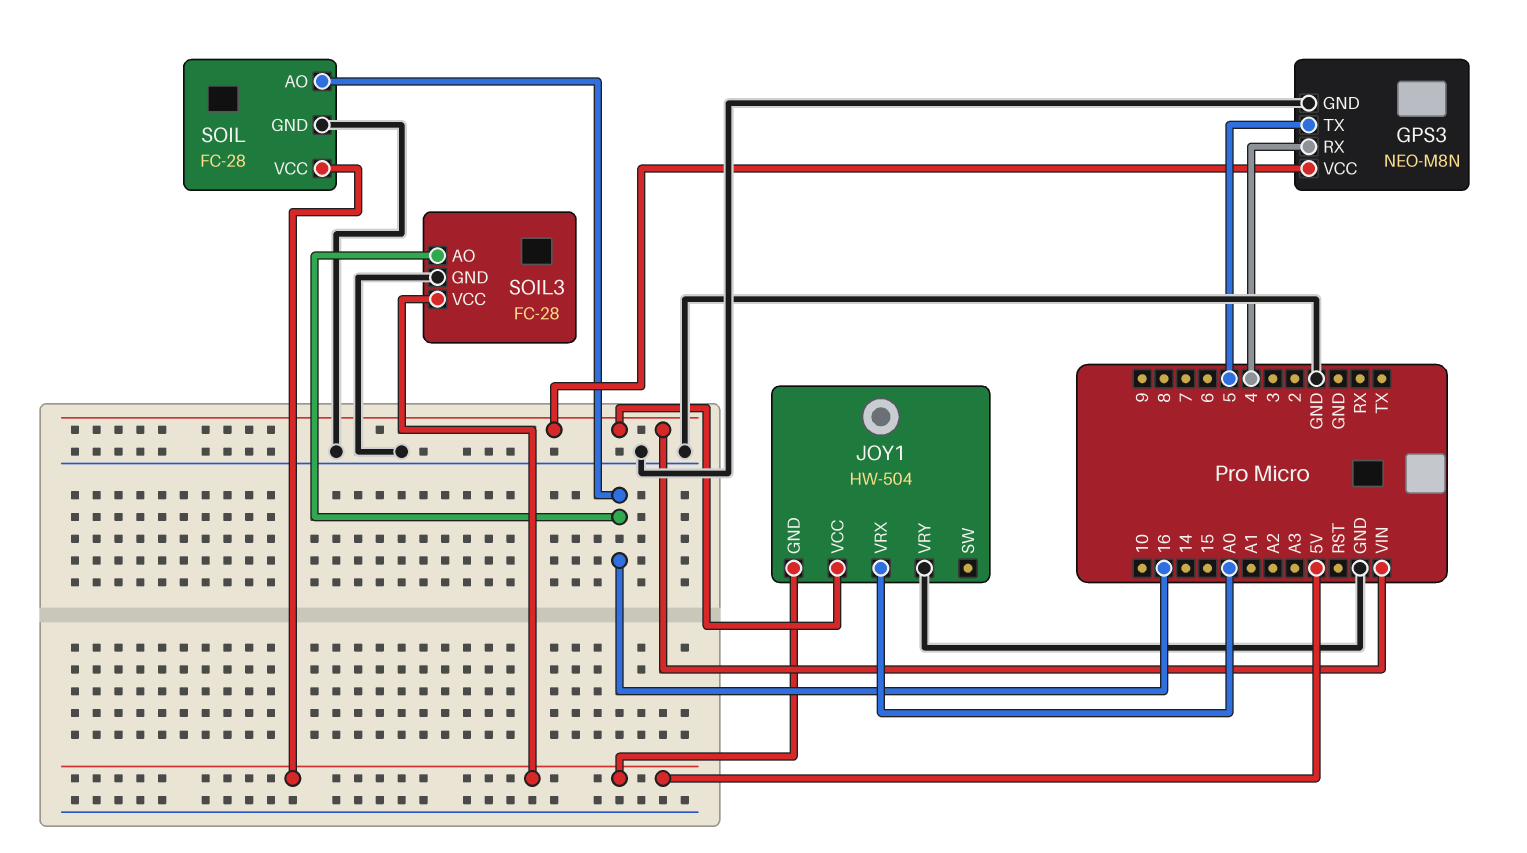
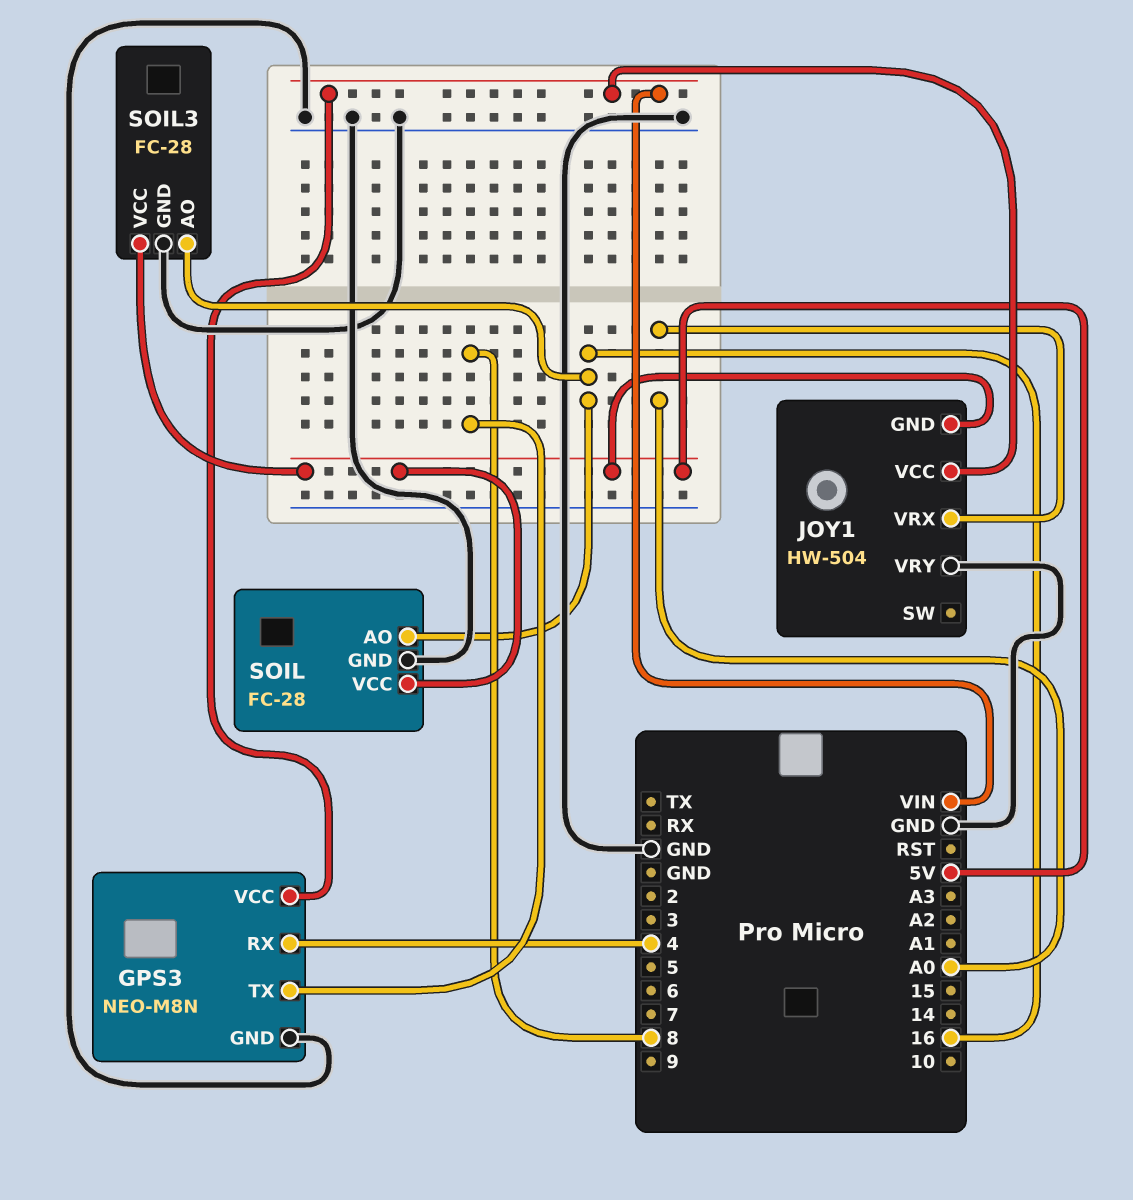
GPS3 pin TX: 5 -> 8

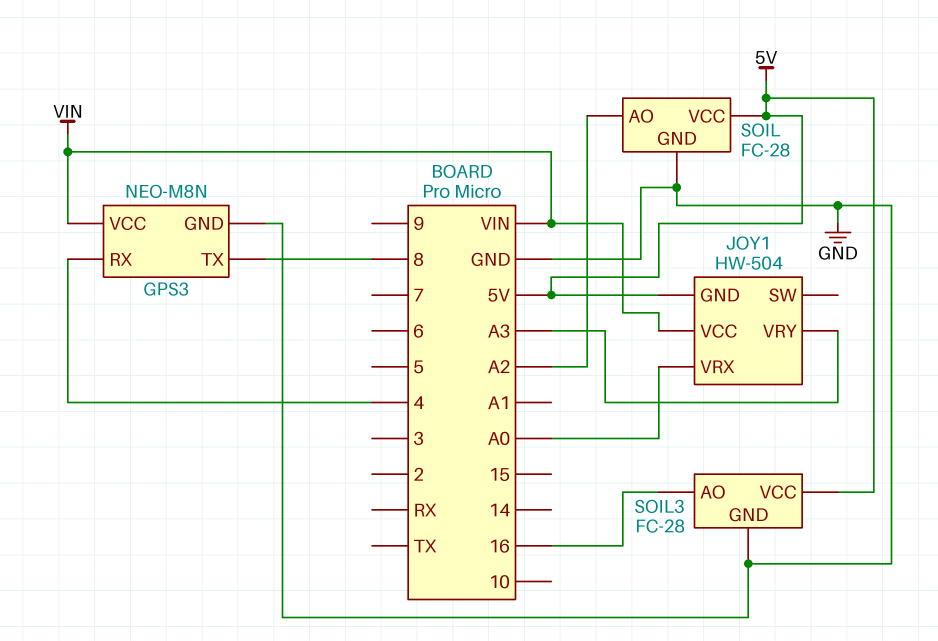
JOY1 pin VRY: GND -> A3
SOIL pin AO: 16 -> A2

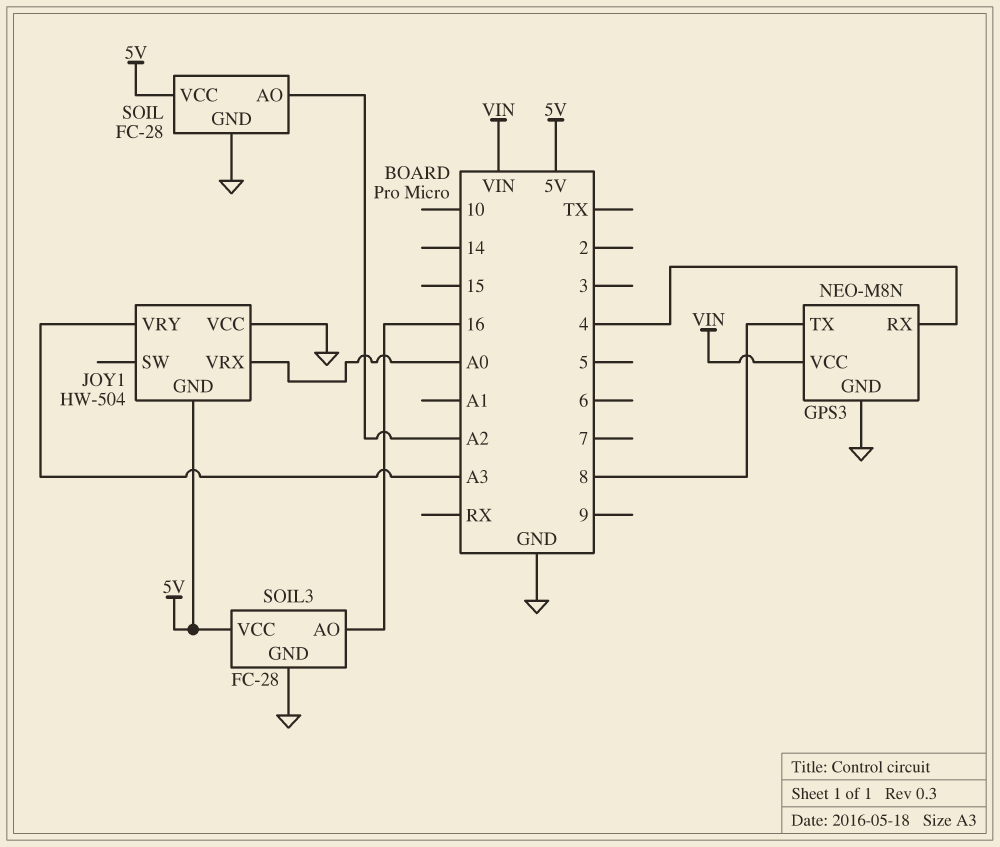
JOY1 pin VCC: VIN -> GND

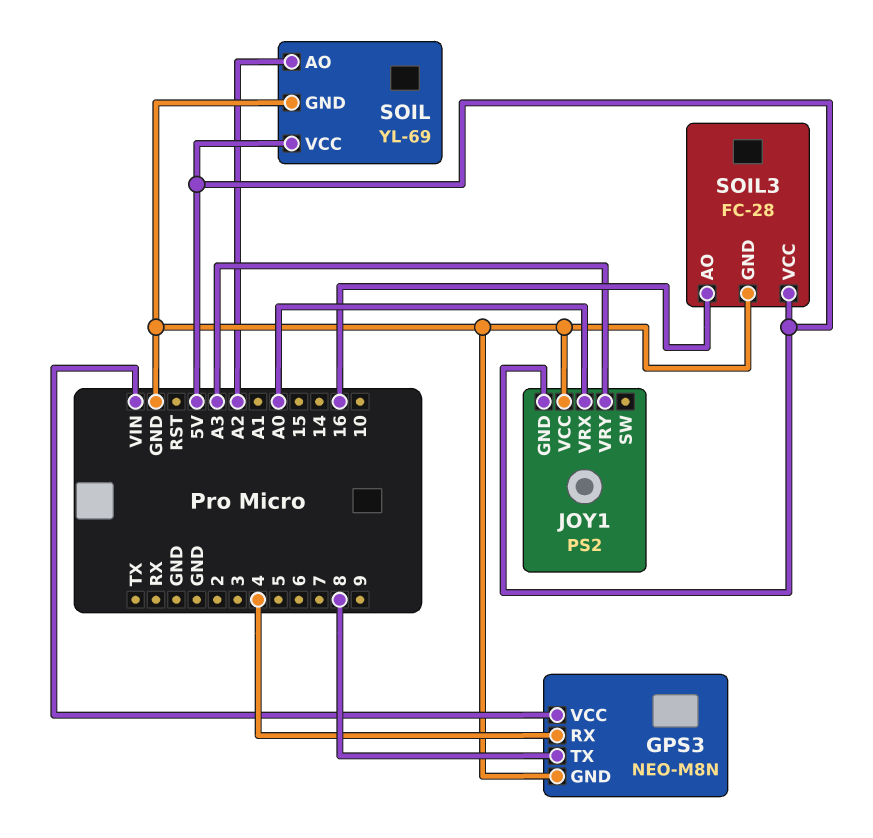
JOY1: HW-504 -> PS2
SOIL: FC-28 -> YL-69

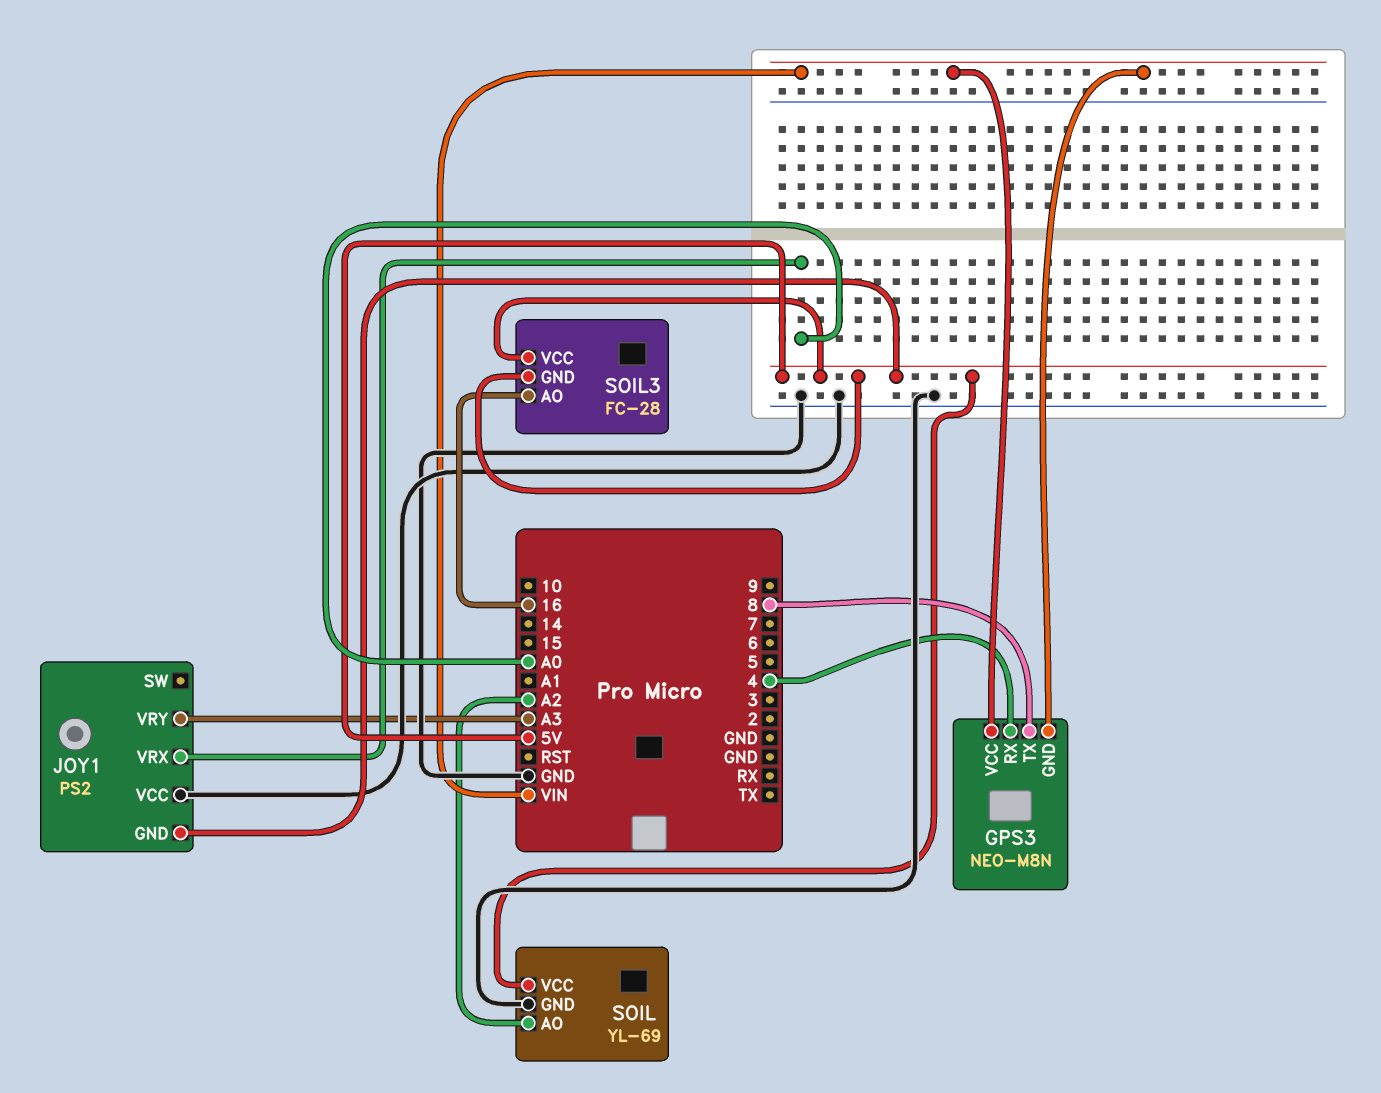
GPS3 pin GND: GND -> VIN
SOIL3 pin GND: GND -> 5V

